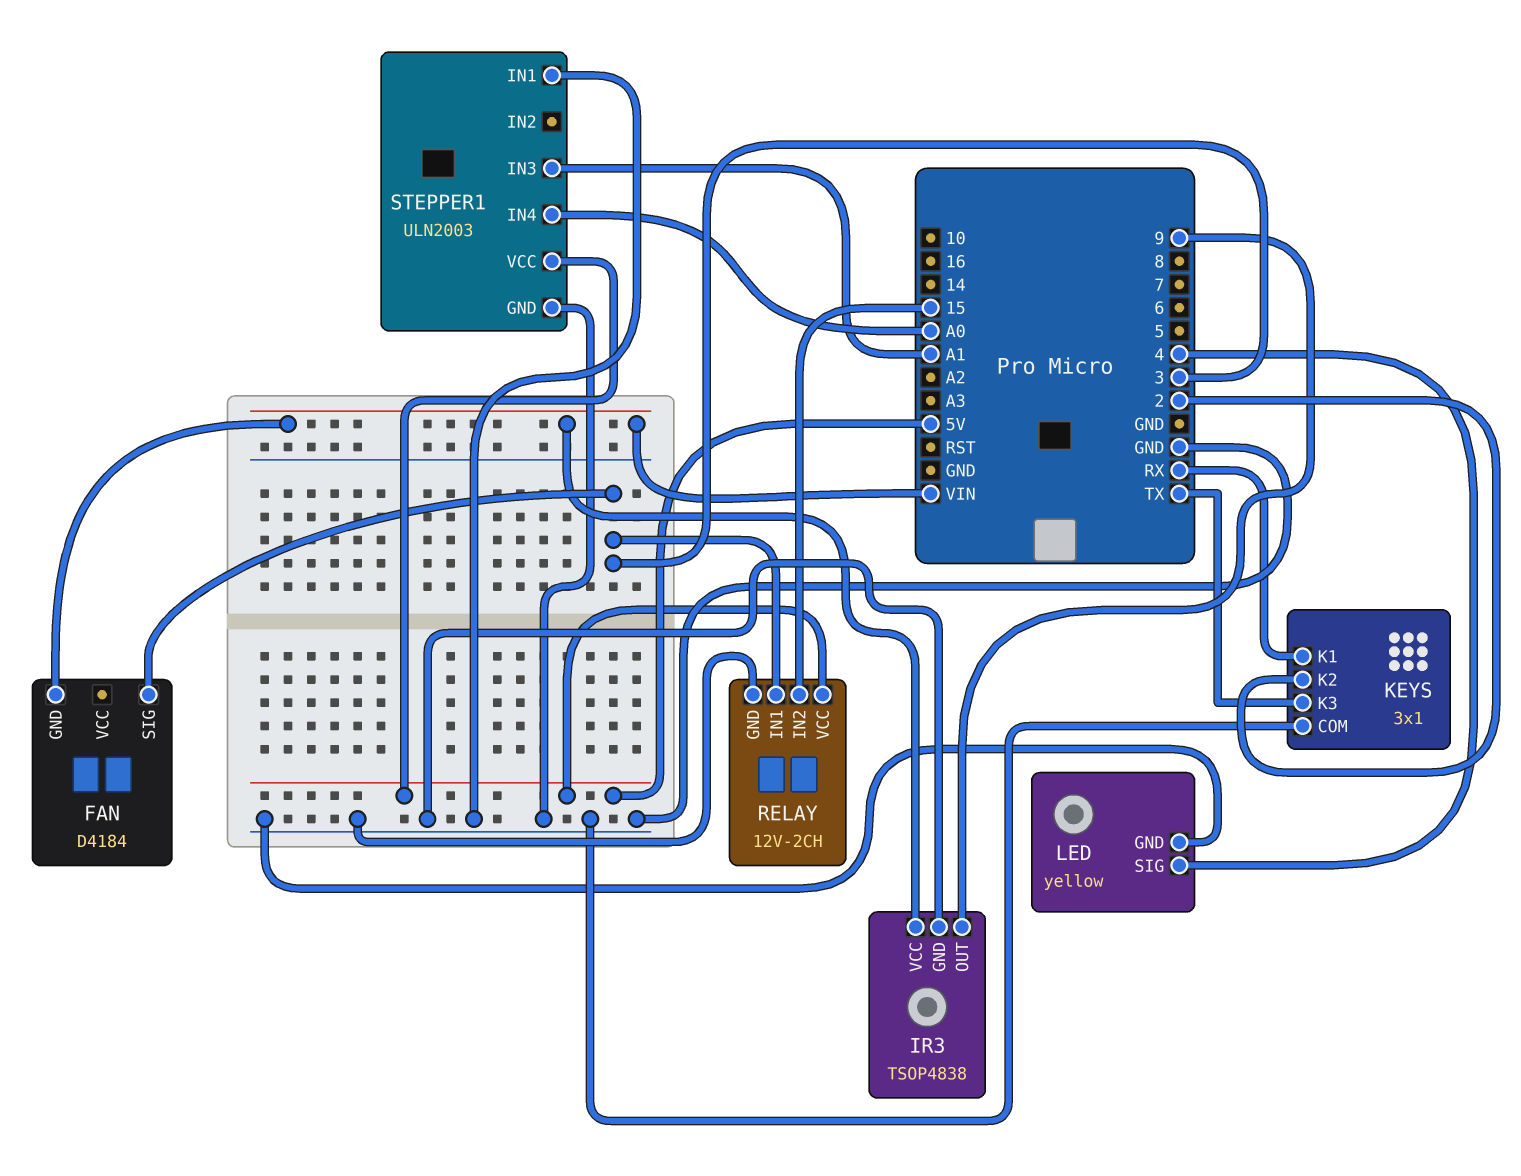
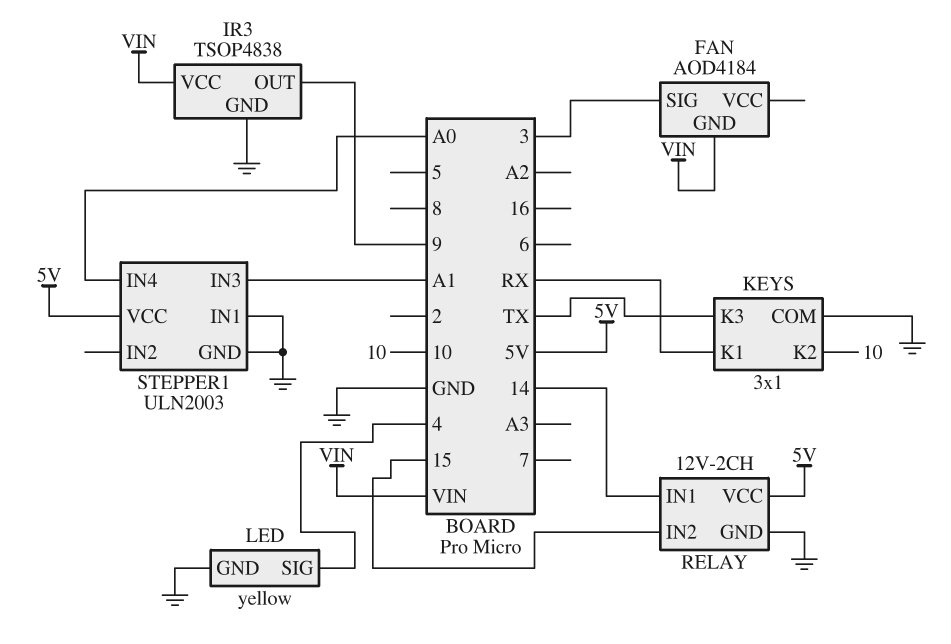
FAN: D4184 -> AOD4184
KEYS pin K2: 2 -> 10
RELAY pin IN1: 3 -> 14

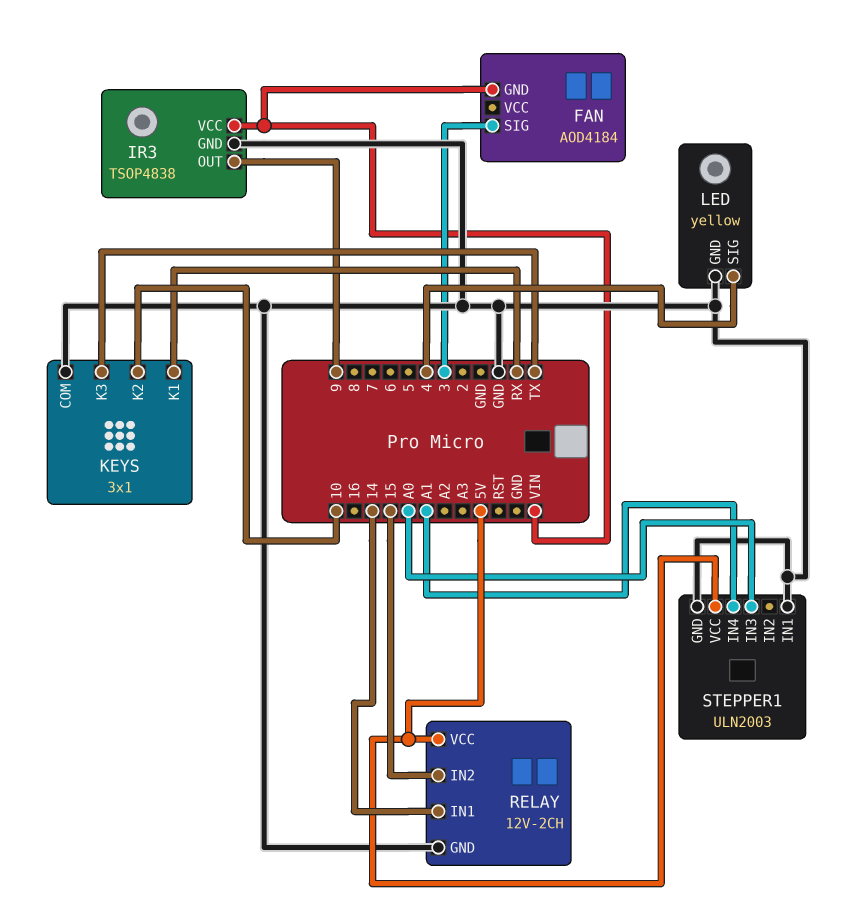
STEPPER1 pin IN3: A1 -> A0
STEPPER1 pin IN4: A0 -> A1

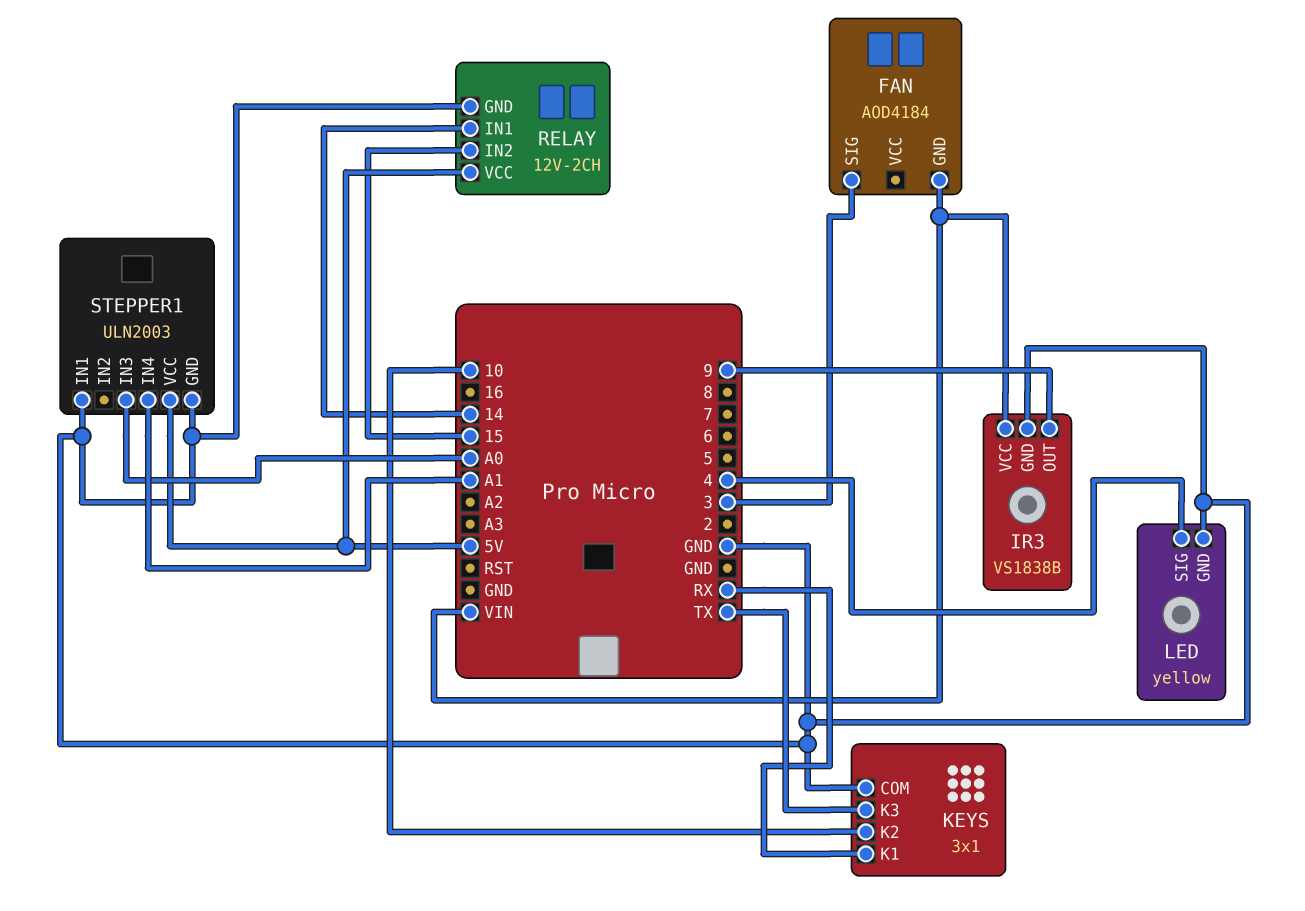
IR3: TSOP4838 -> VS1838B

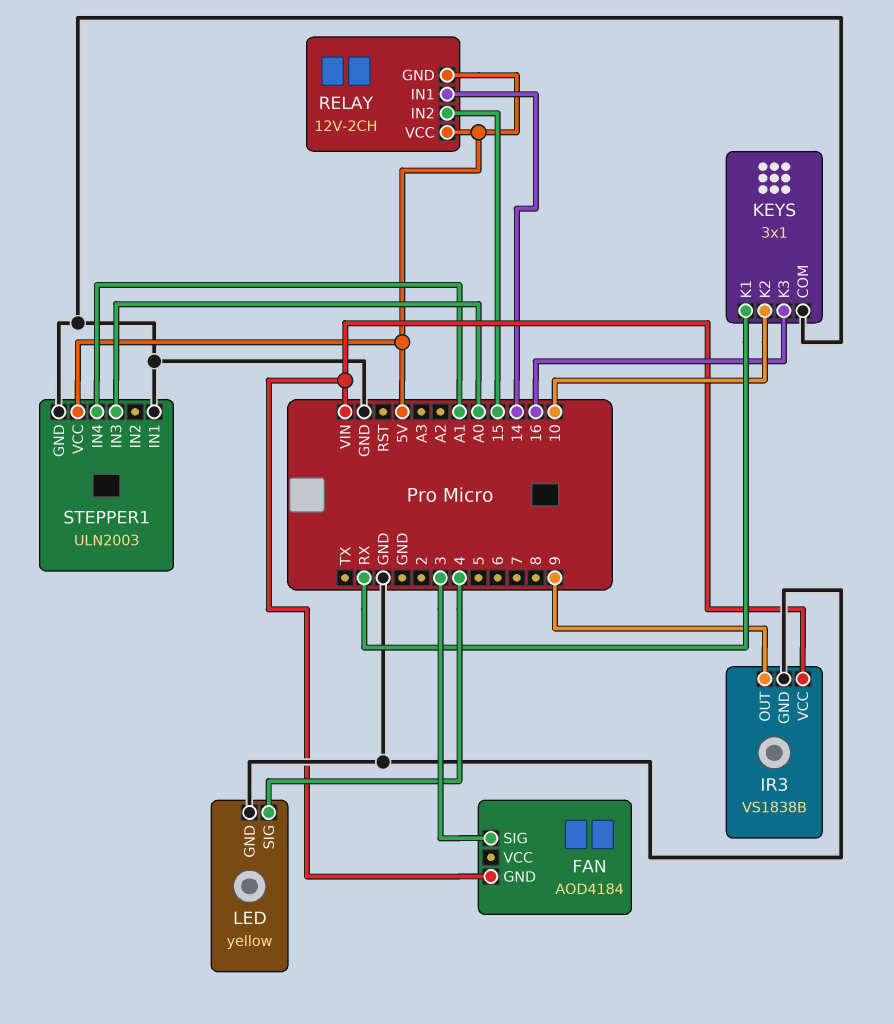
KEYS pin K3: TX -> 16
RELAY pin GND: GND -> 5V

